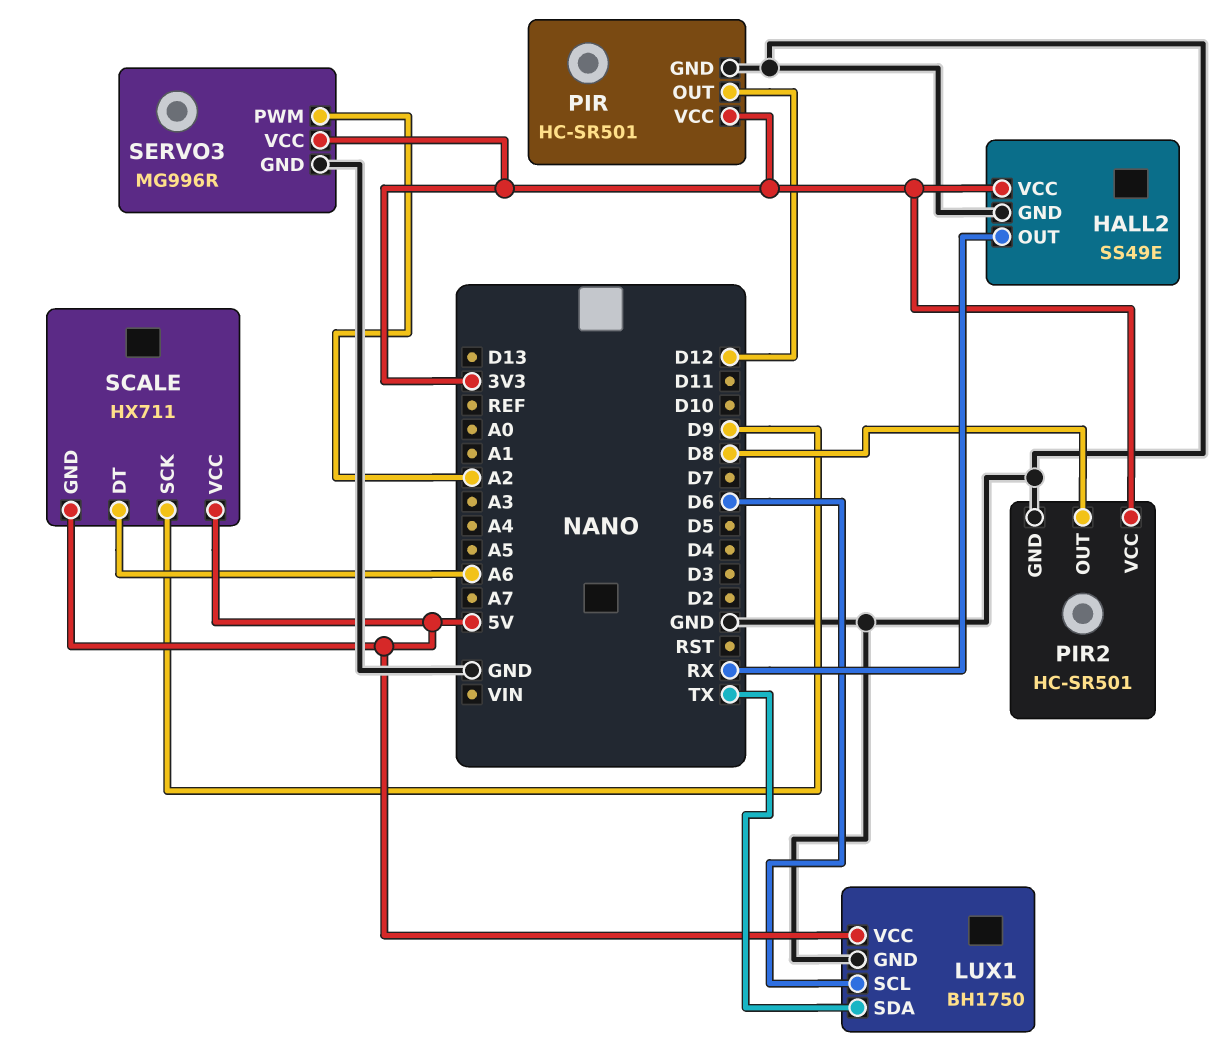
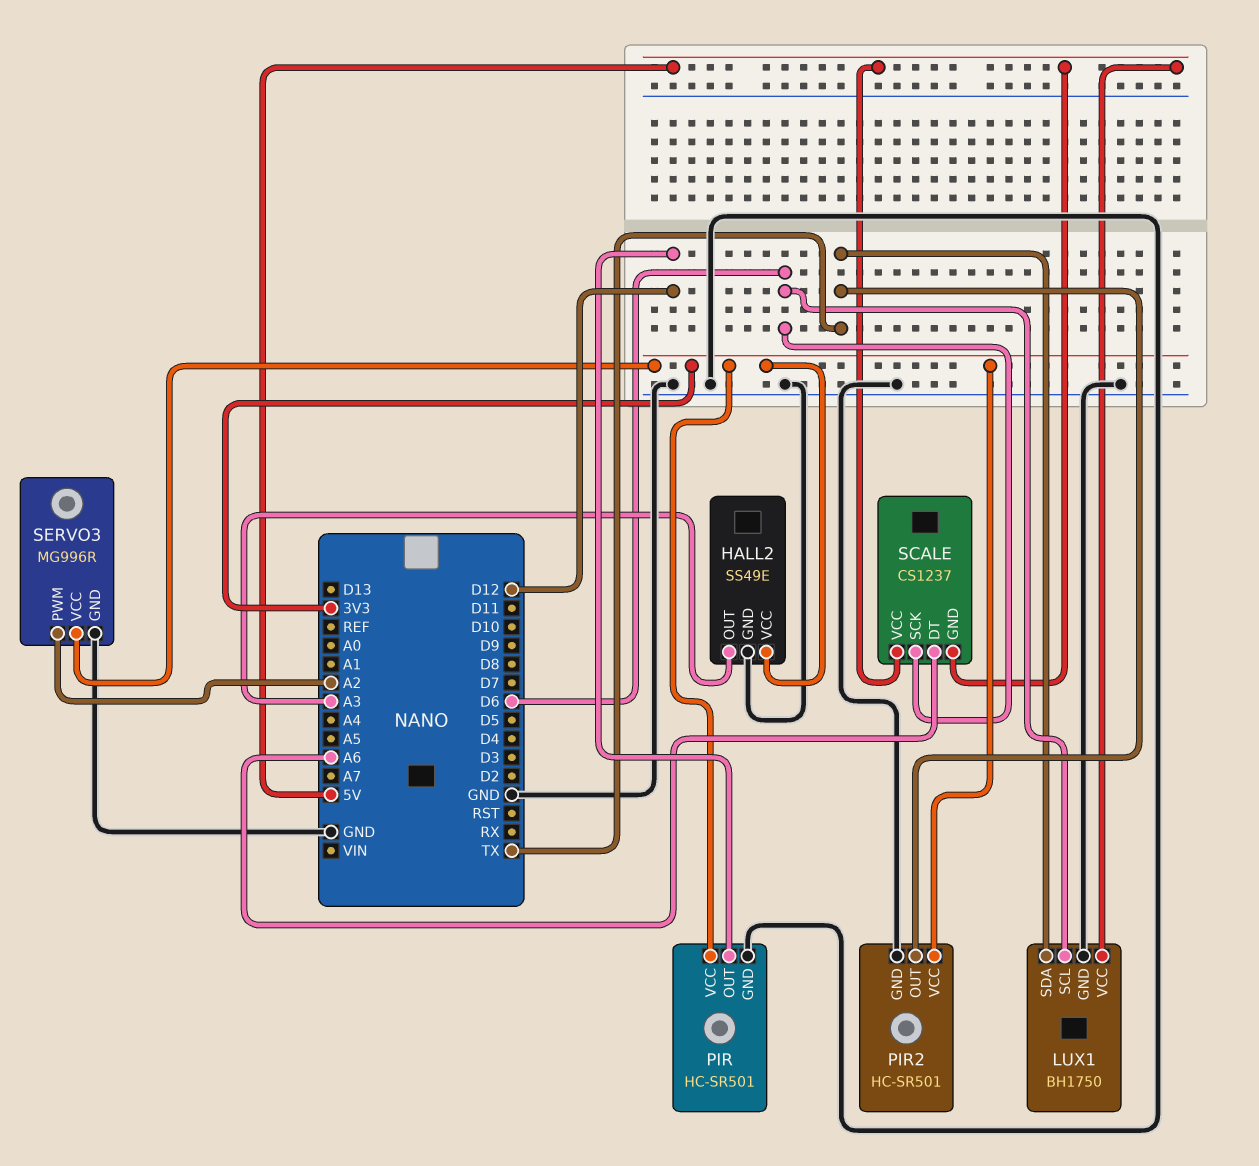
HALL2 pin OUT: RX -> A3
PIR2 pin OUT: D8 -> TX
SCALE: HX711 -> CS1237
SCALE pin SCK: D9 -> D6

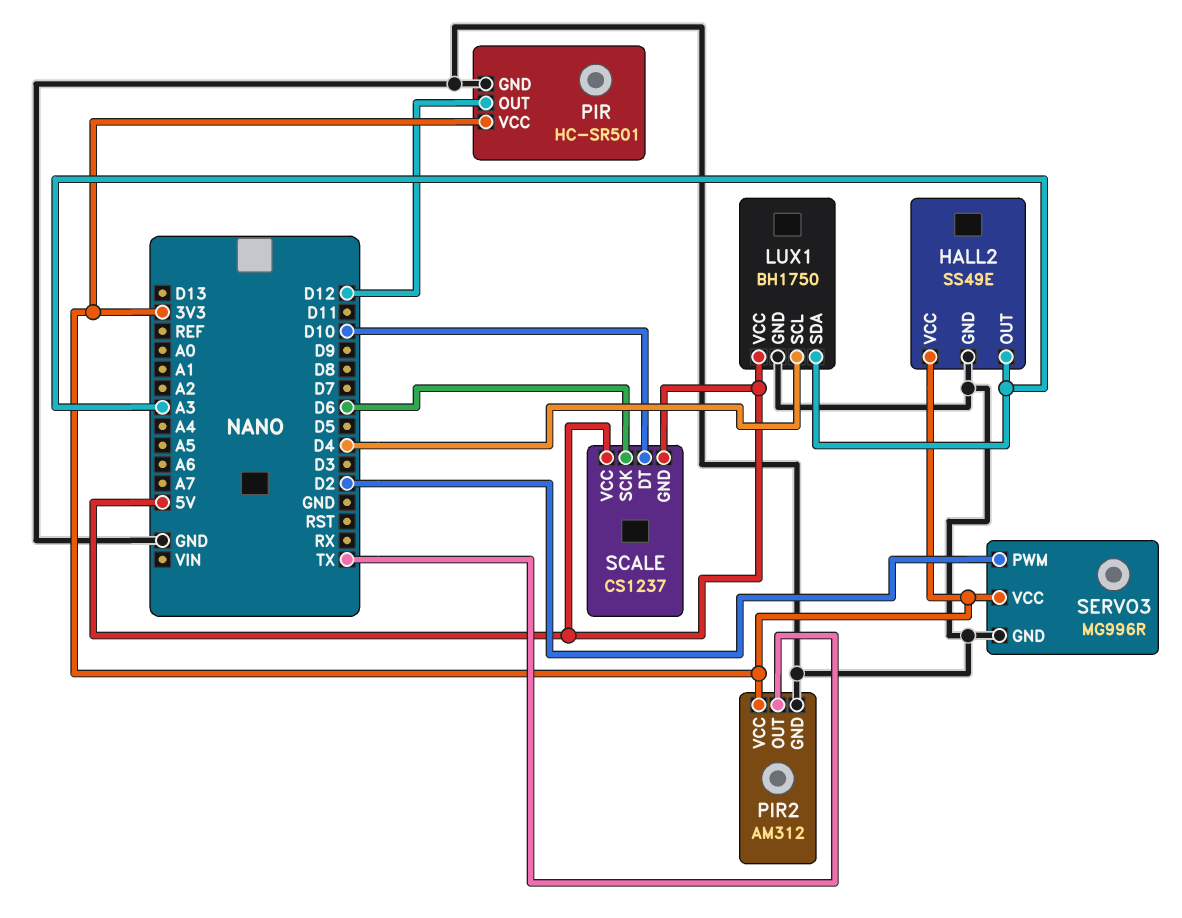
LUX1 pin SCL: D6 -> D4
LUX1 pin SDA: TX -> A3
PIR2: HC-SR501 -> AM312
SCALE pin DT: A6 -> D10
SERVO3 pin PWM: A2 -> D2

